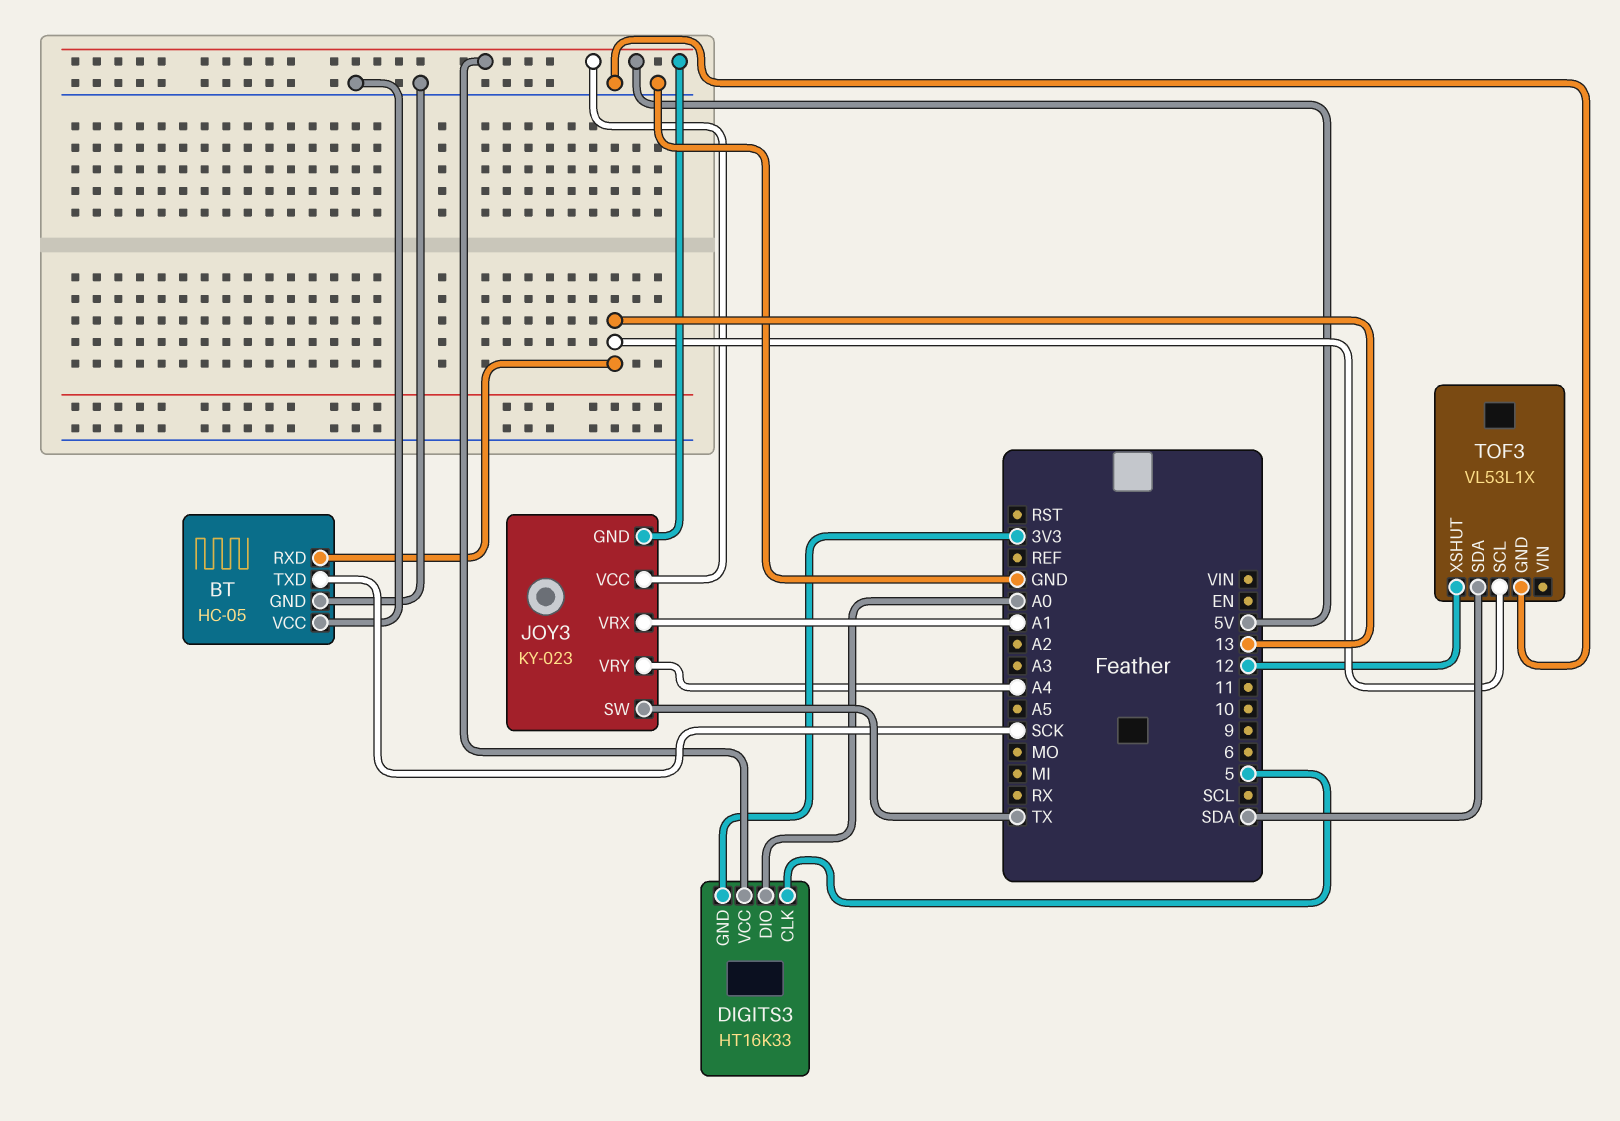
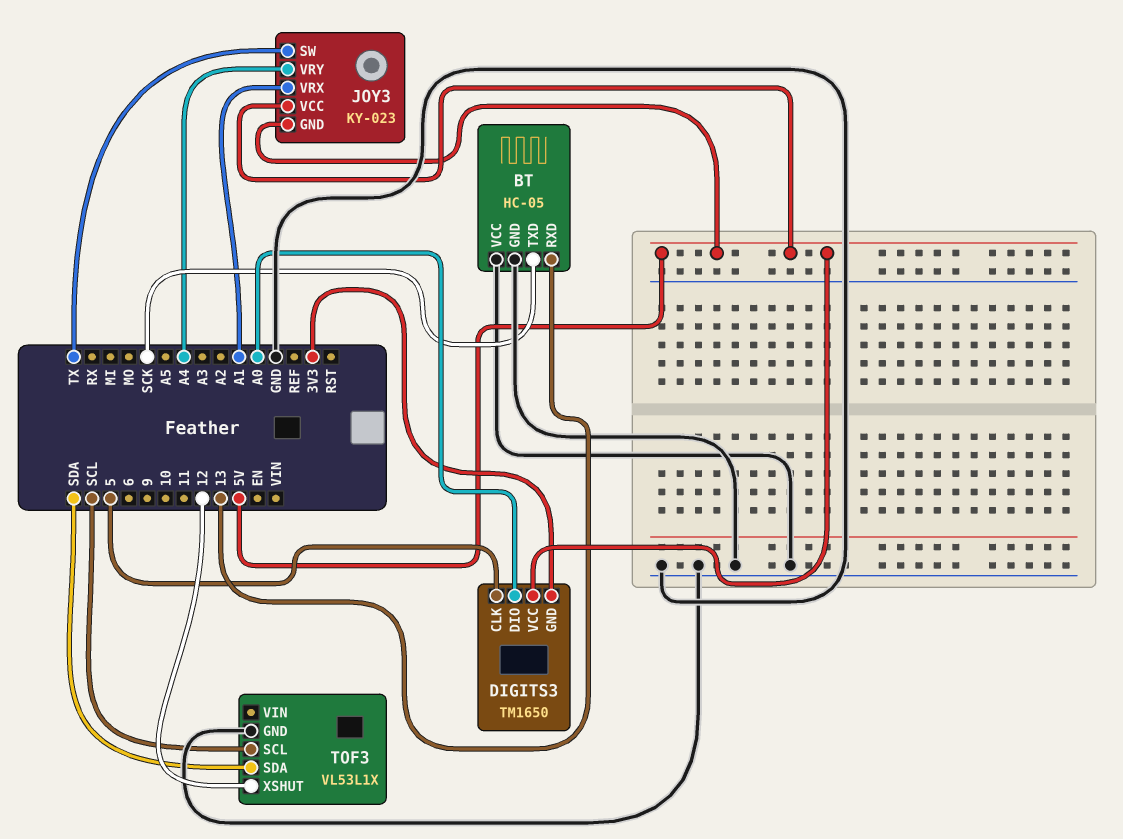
DIGITS3: HT16K33 -> TM1650
TOF3 pin SCL: 13 -> SCL

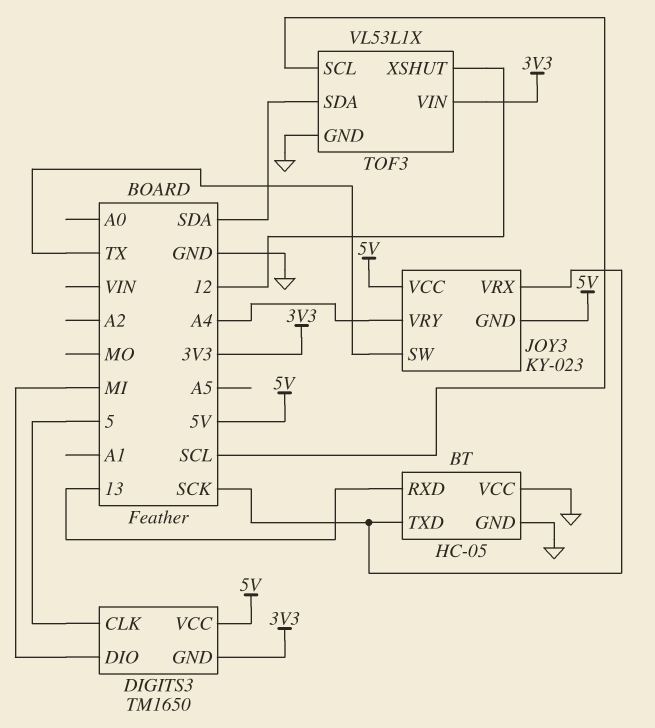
DIGITS3 pin DIO: A0 -> MI
JOY3 pin VRX: A1 -> SCK
TOF3 pin VIN: none -> 3V3

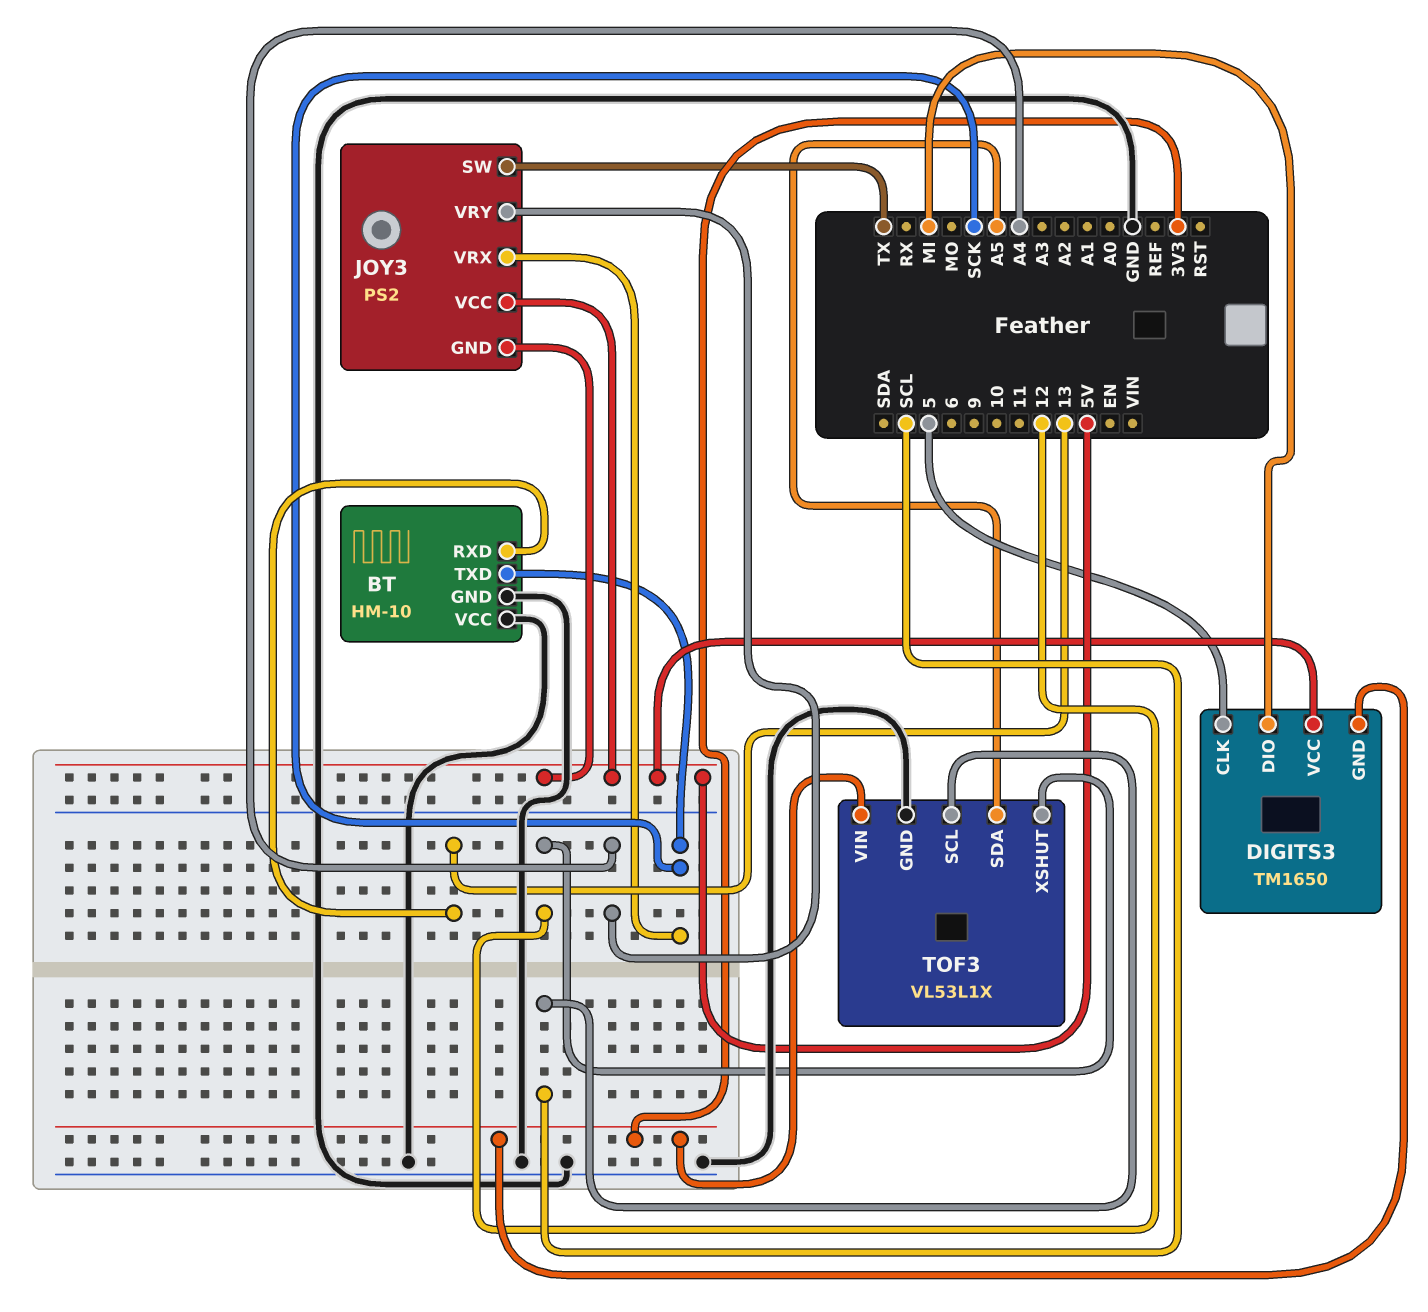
BT: HC-05 -> HM-10
JOY3: KY-023 -> PS2
TOF3 pin SDA: SDA -> A5

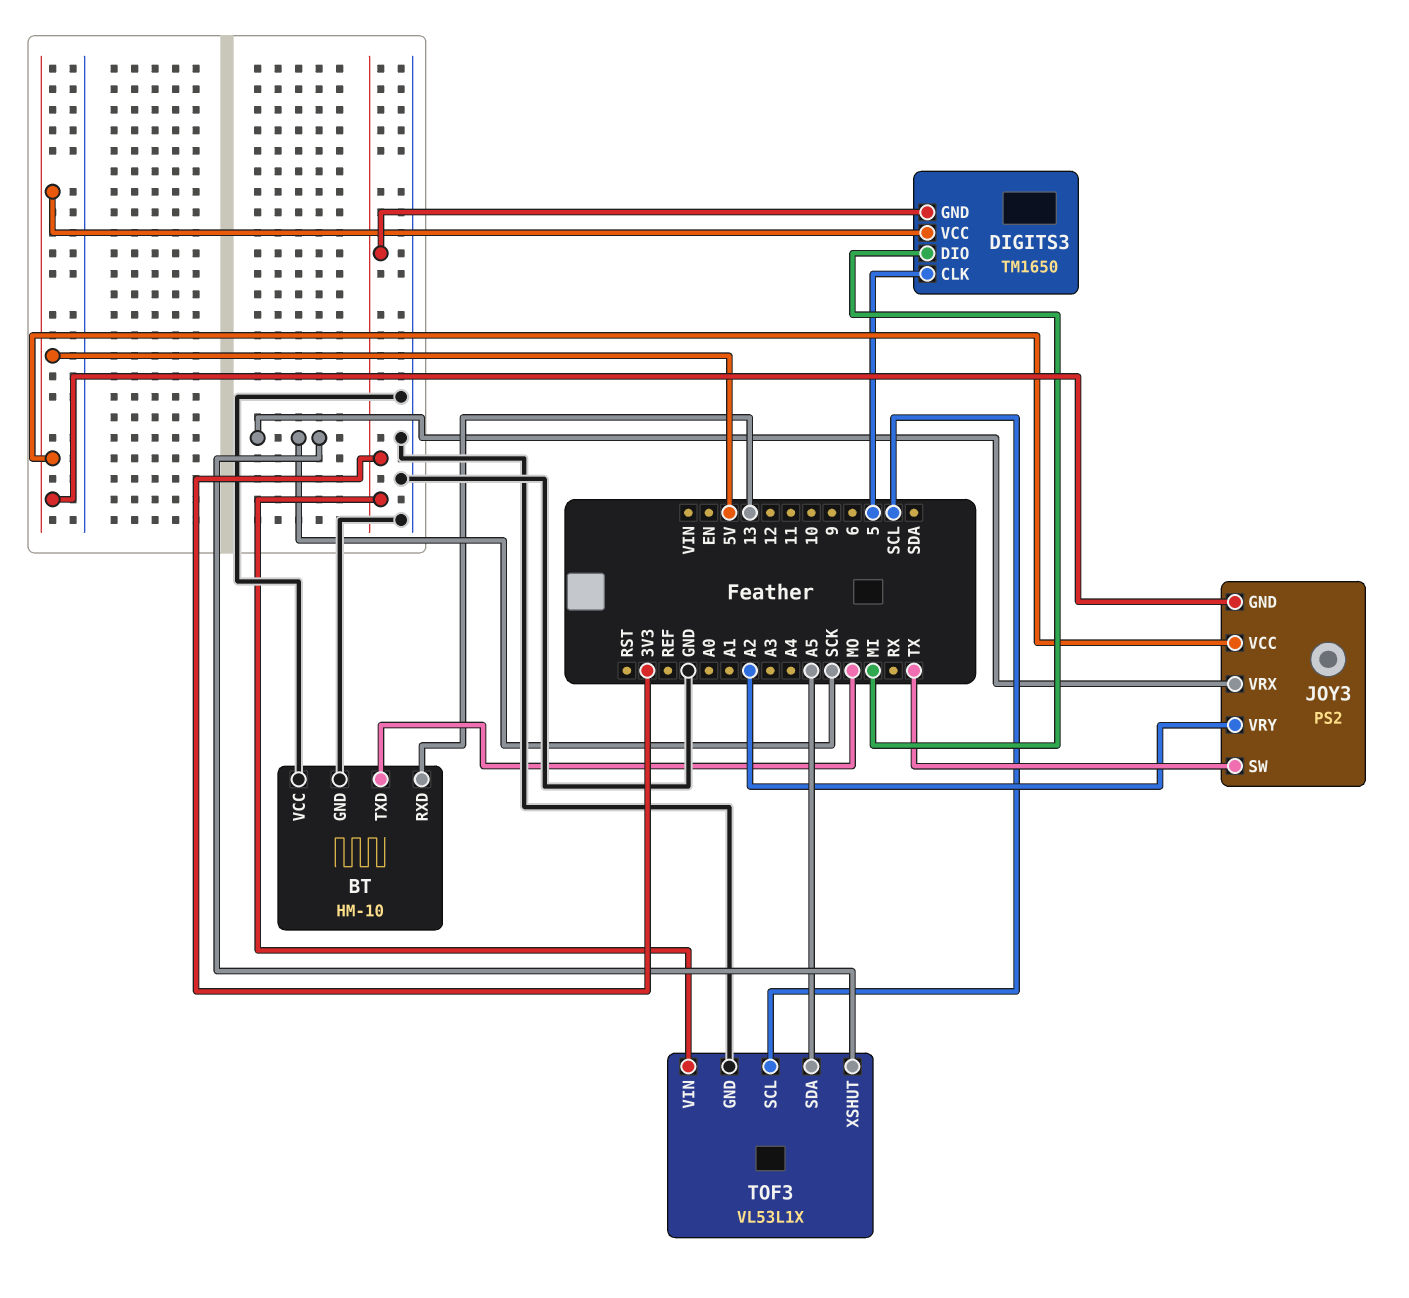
BT pin TXD: SCK -> MO
JOY3 pin VRY: A4 -> A2
TOF3 pin XSHUT: 12 -> SCK

